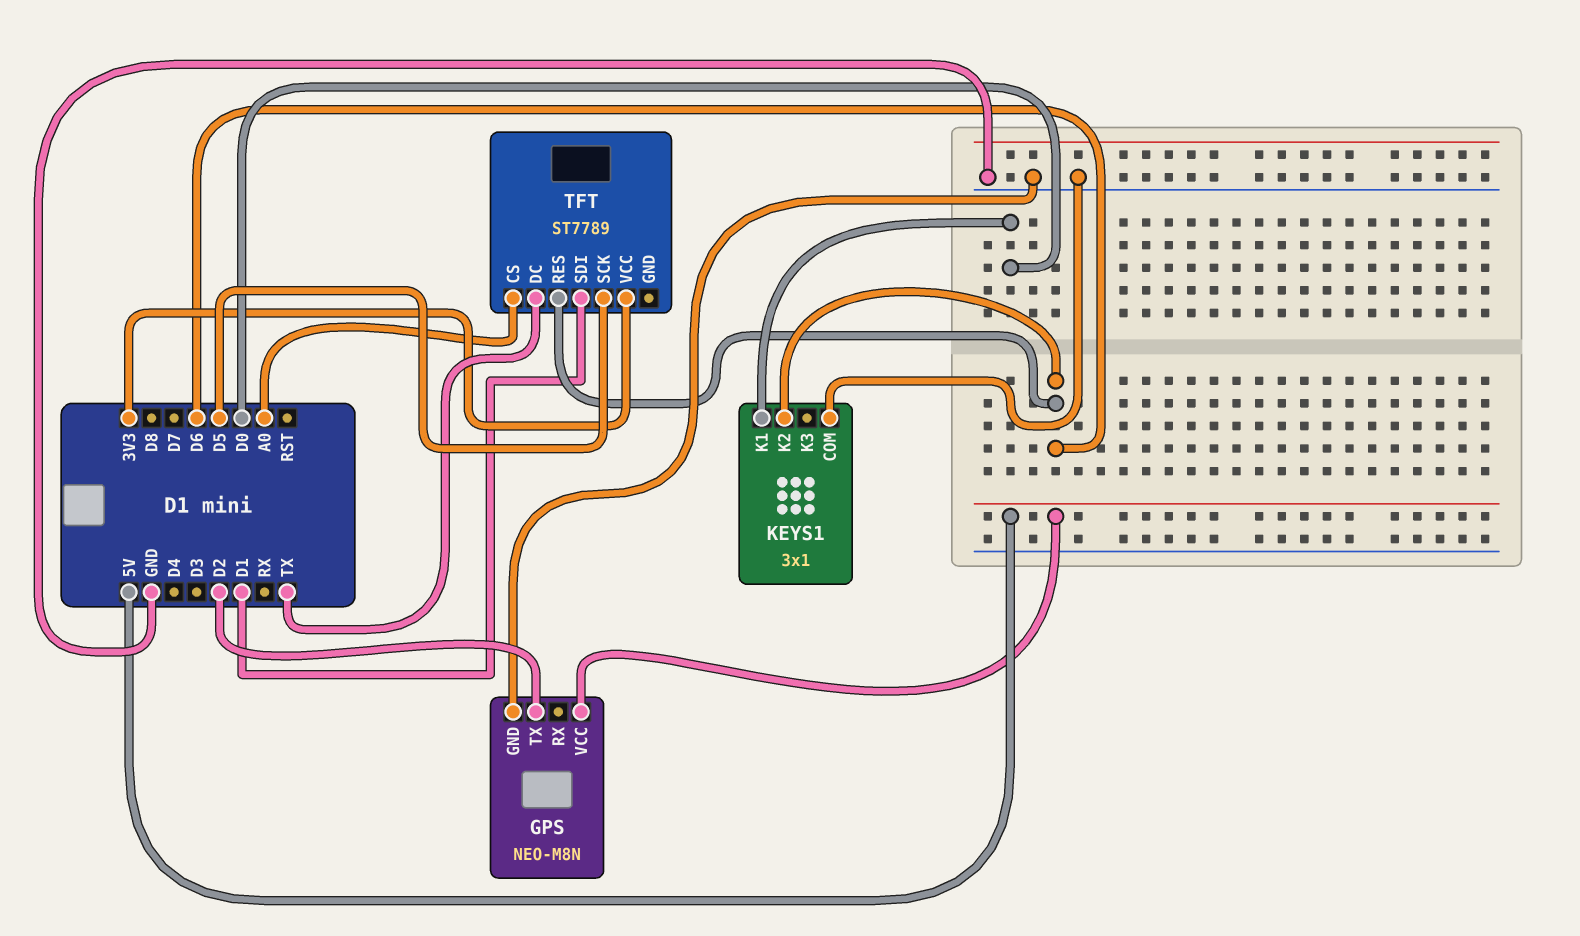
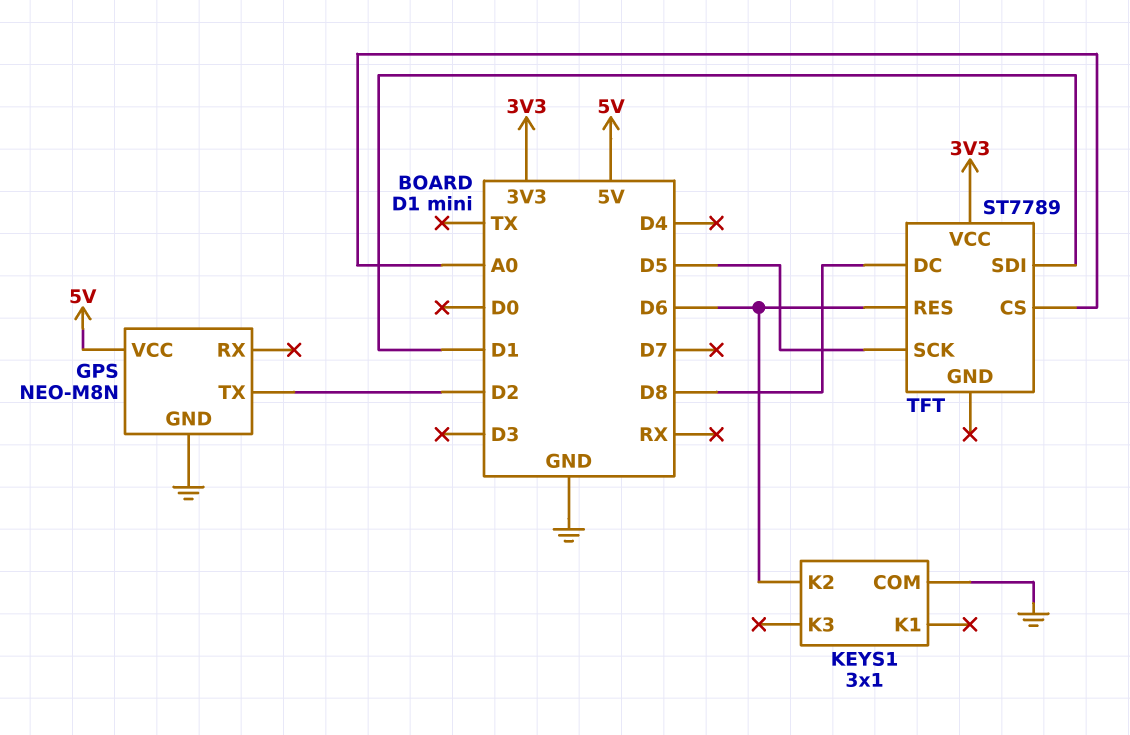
KEYS1 pin K1: D0 -> none
TFT pin DC: TX -> D8

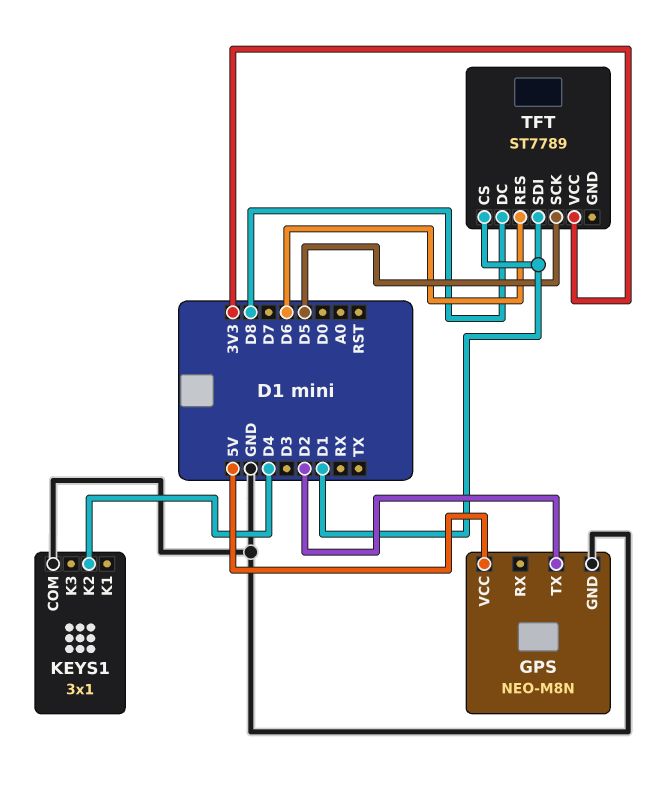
KEYS1 pin K2: D6 -> D4
TFT pin CS: A0 -> D1

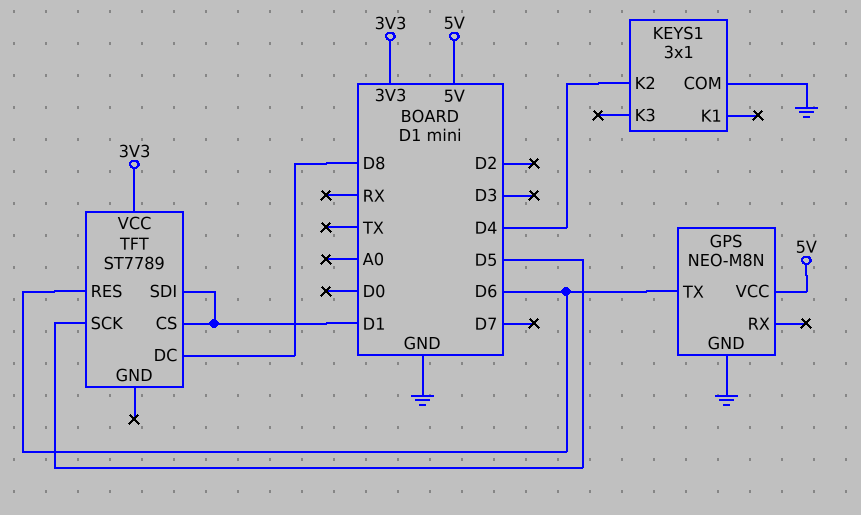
GPS pin TX: D2 -> D6

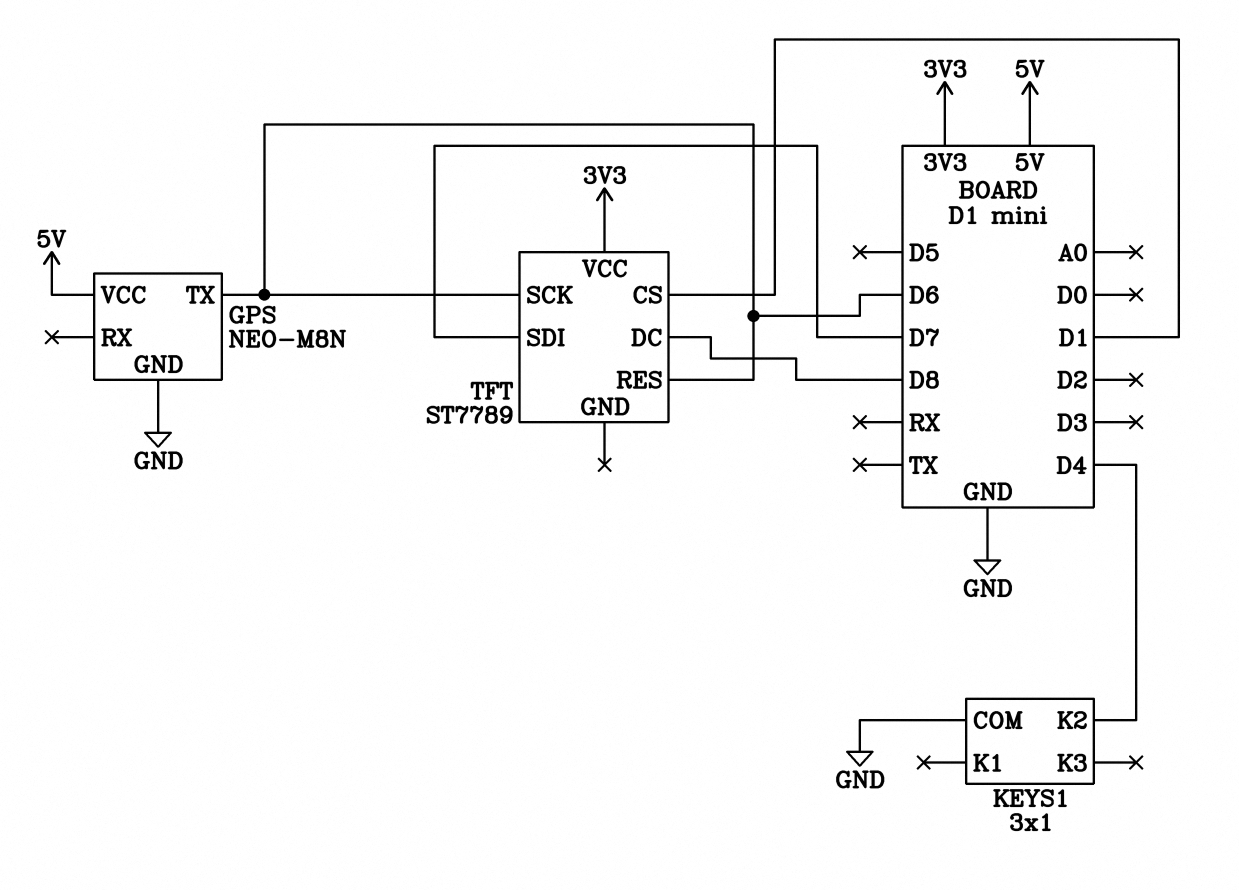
TFT pin SCK: D5 -> D6
TFT pin SDI: D1 -> D7

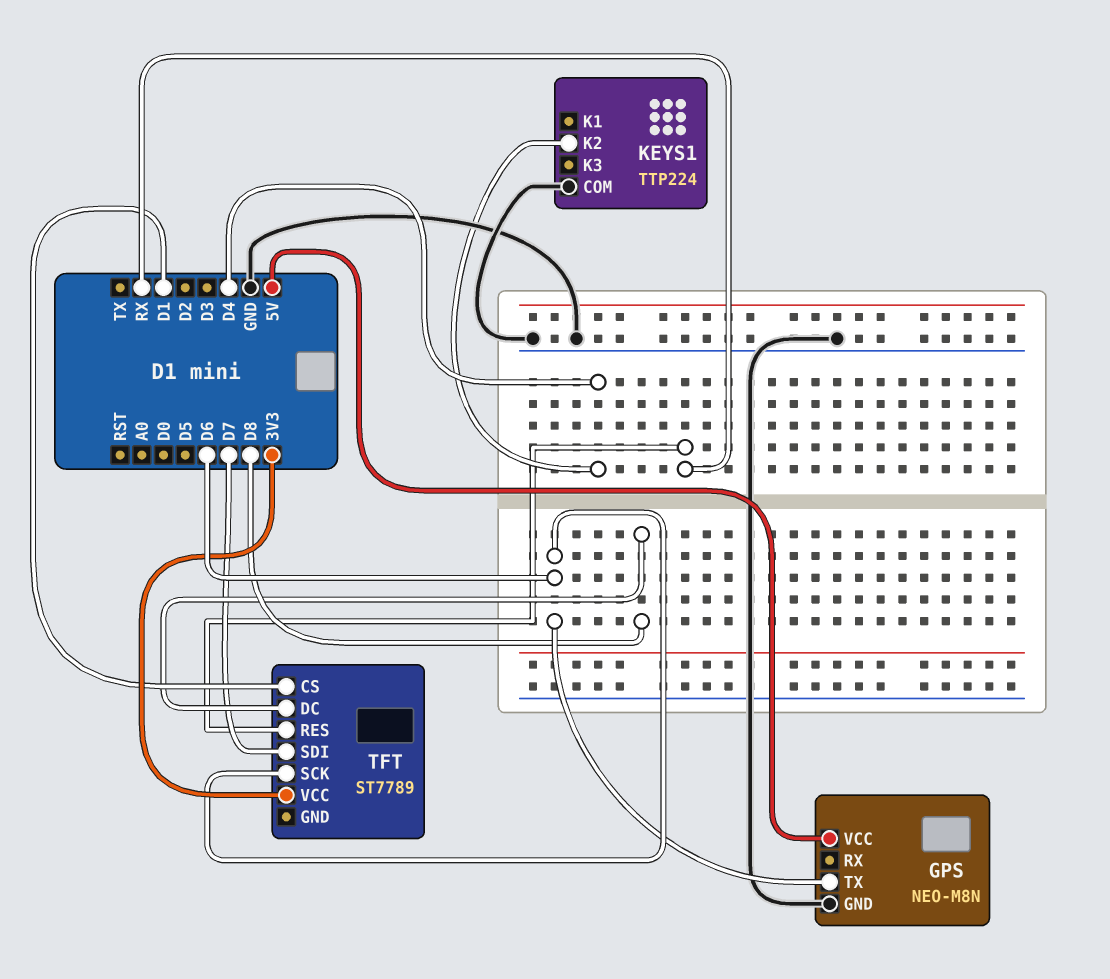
KEYS1: 3x1 -> TTP224
TFT pin RES: D6 -> RX

